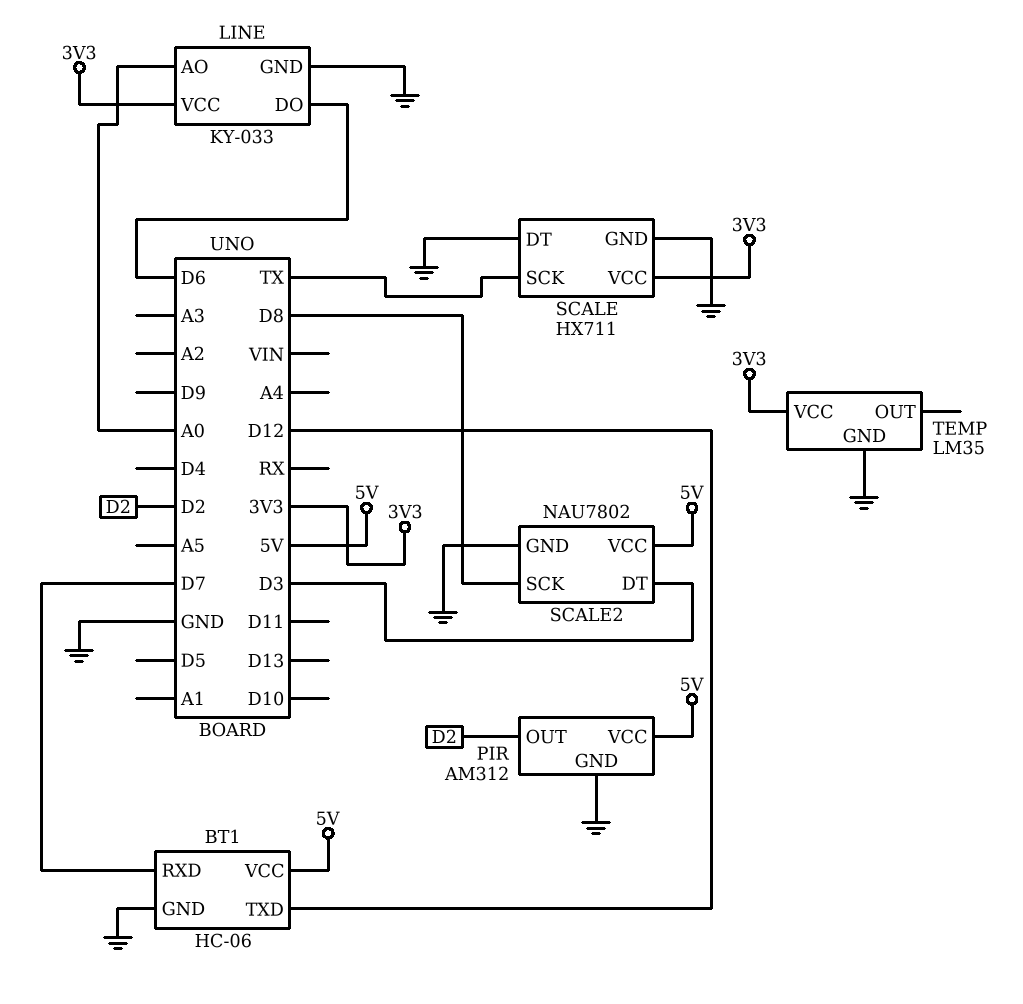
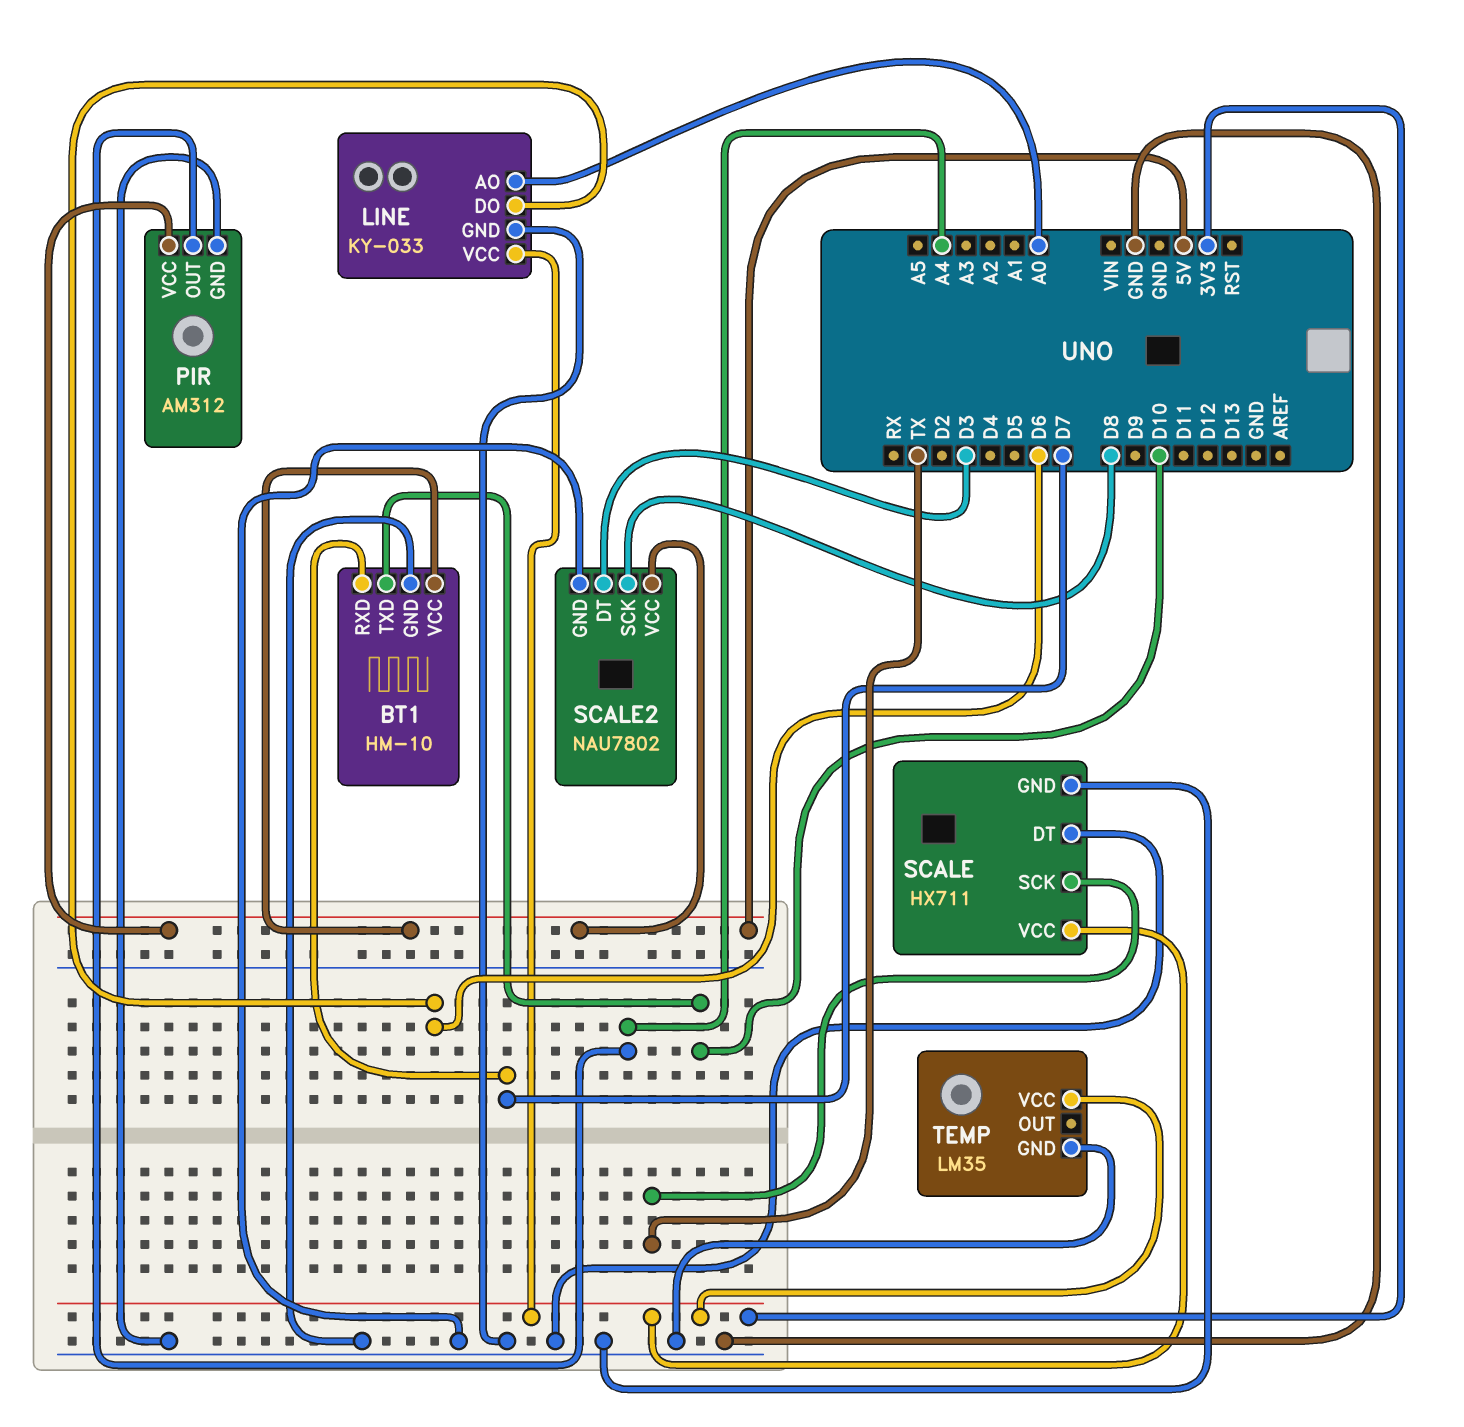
BT1: HC-06 -> HM-10
BT1 pin TXD: D12 -> D10
PIR pin OUT: D2 -> A4

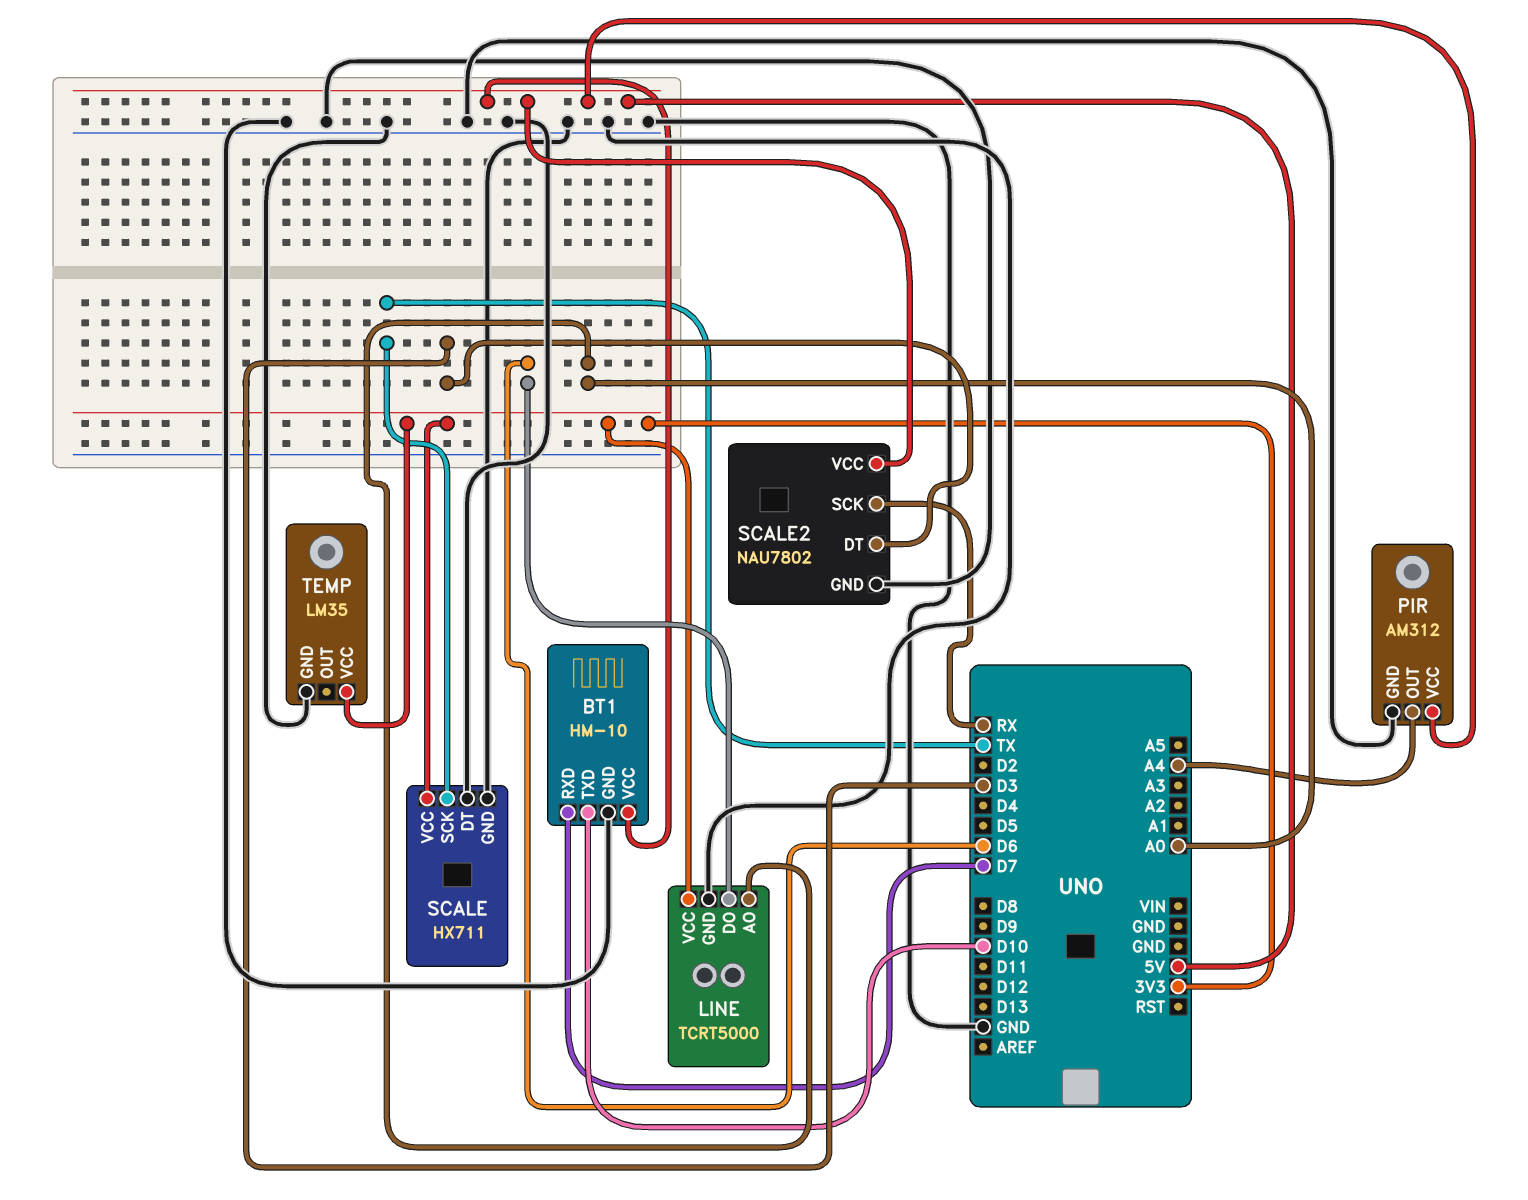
LINE: KY-033 -> TCRT5000
SCALE2 pin SCK: D8 -> RX

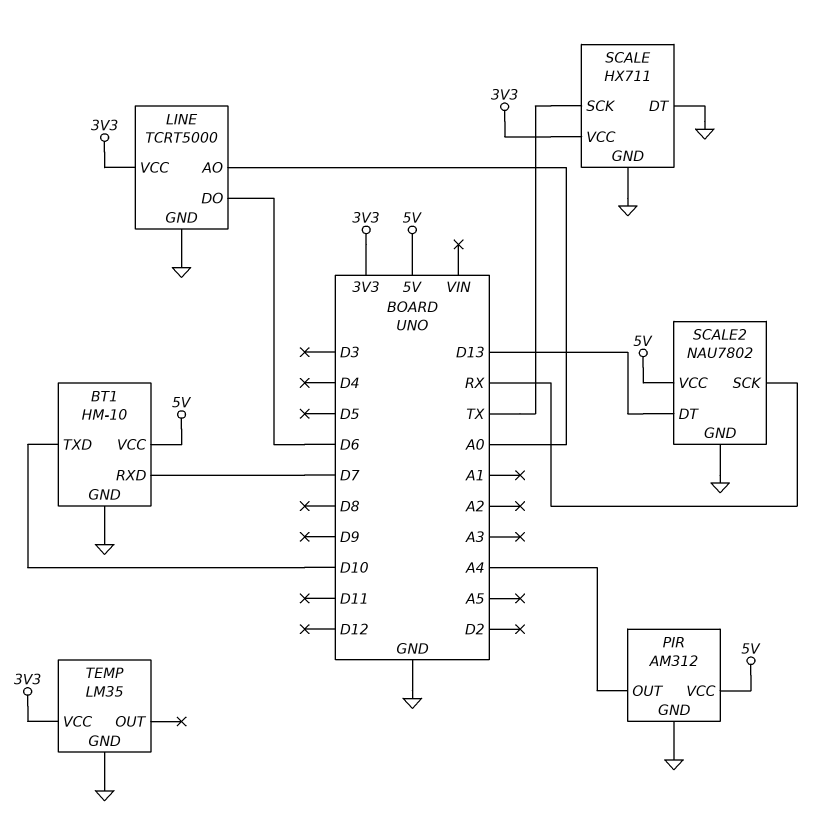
SCALE2 pin DT: D3 -> D13

